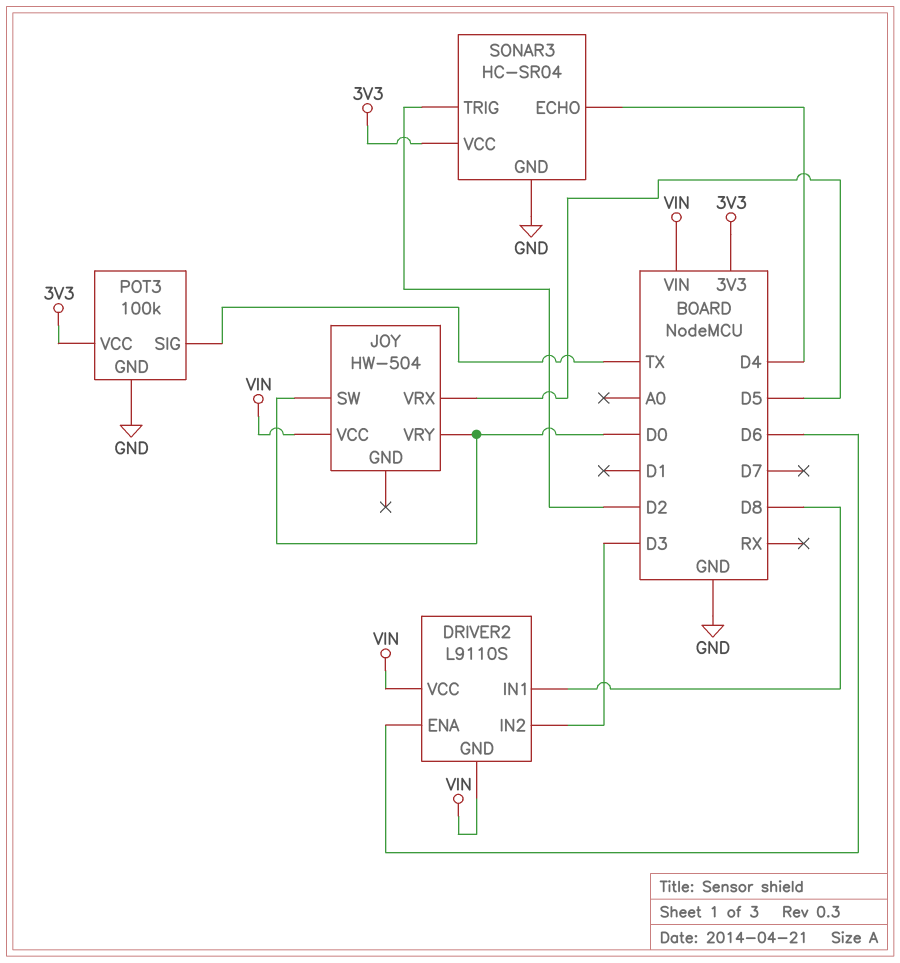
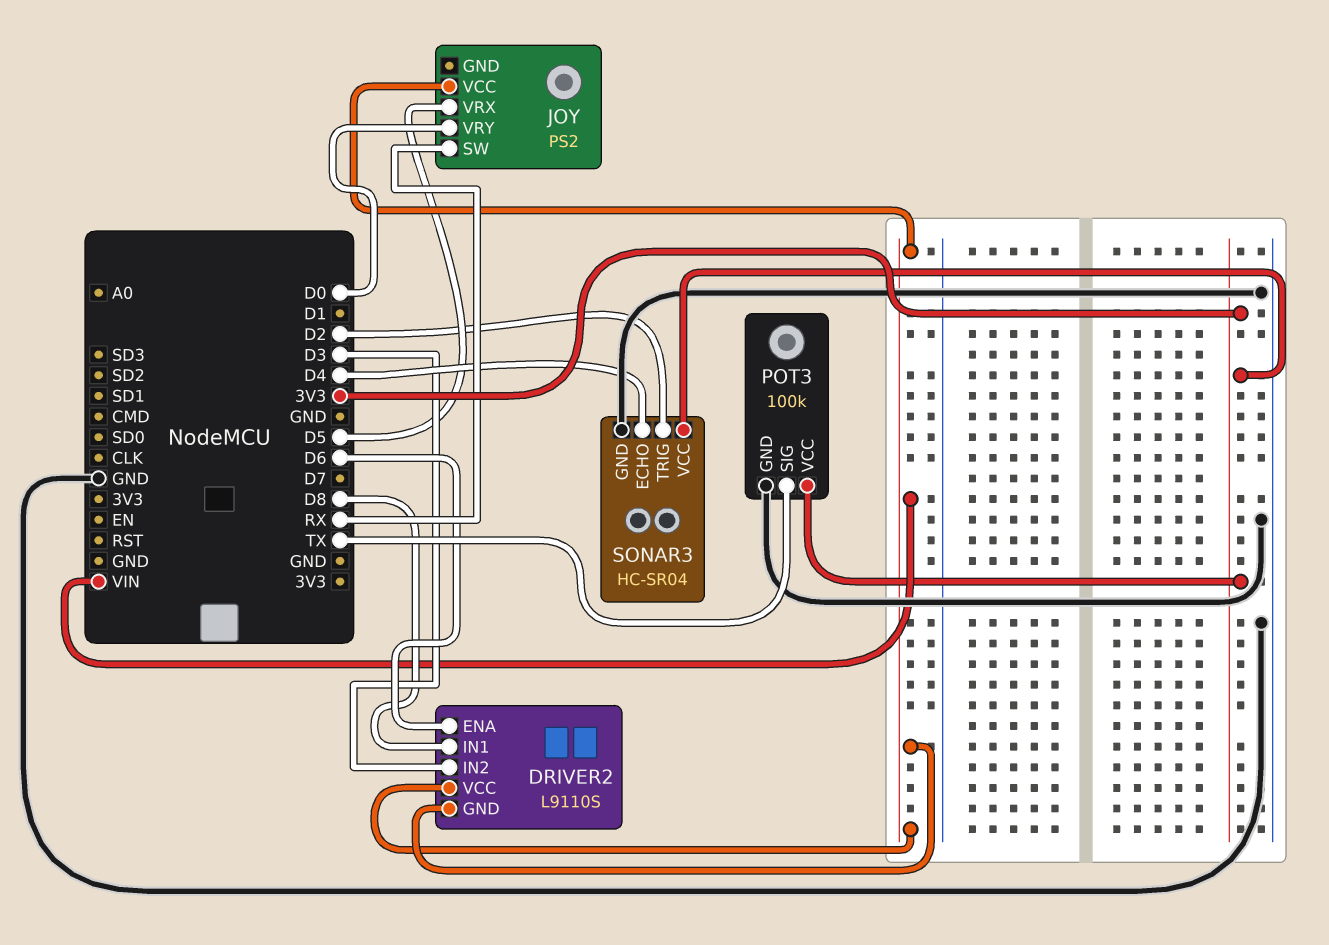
JOY: HW-504 -> PS2
JOY pin SW: D0 -> RX

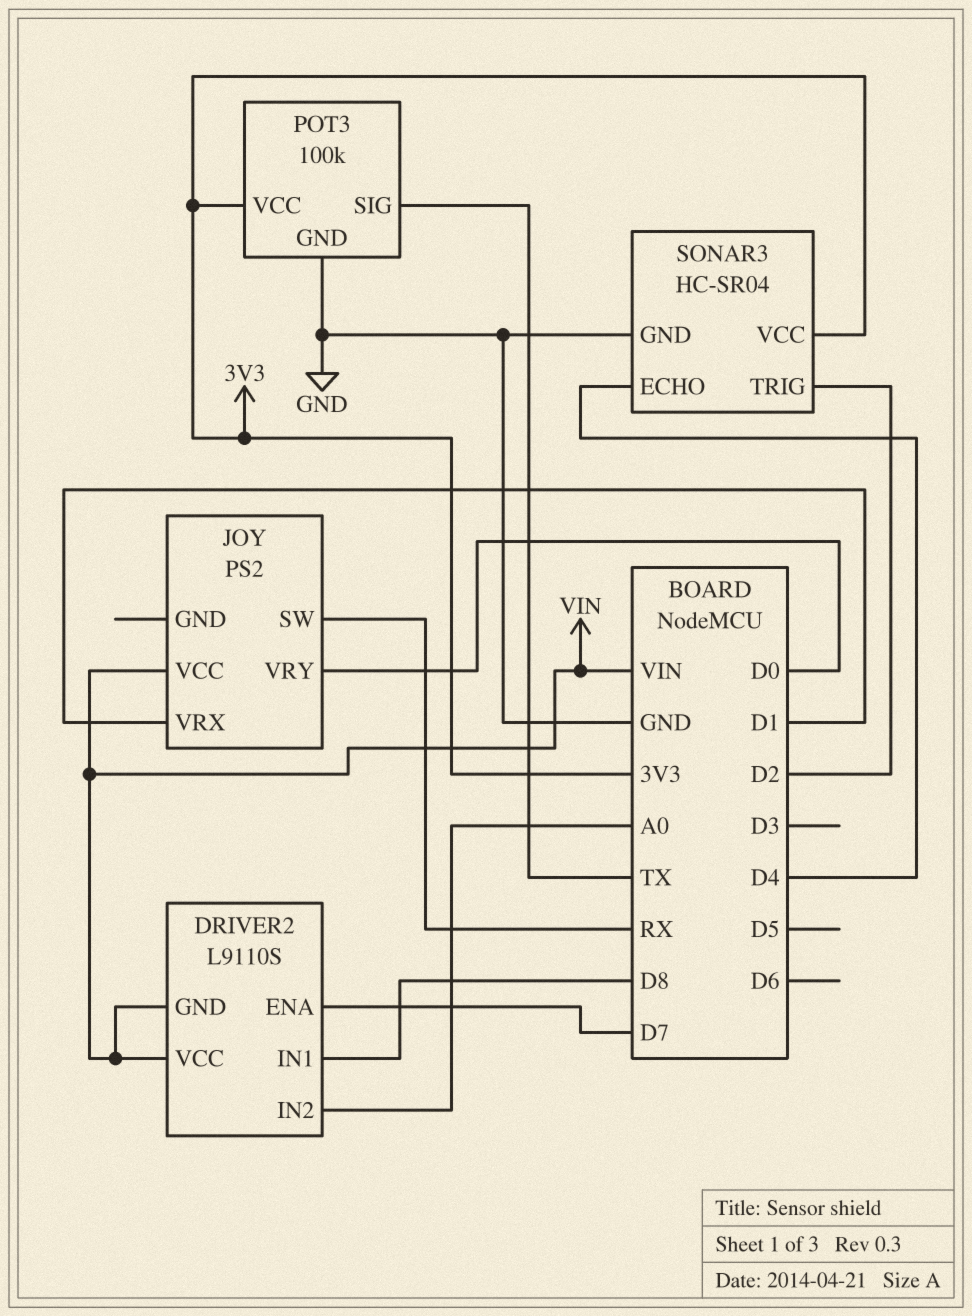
DRIVER2 pin ENA: D6 -> D7
DRIVER2 pin IN2: D3 -> A0
JOY pin VRX: D5 -> D1

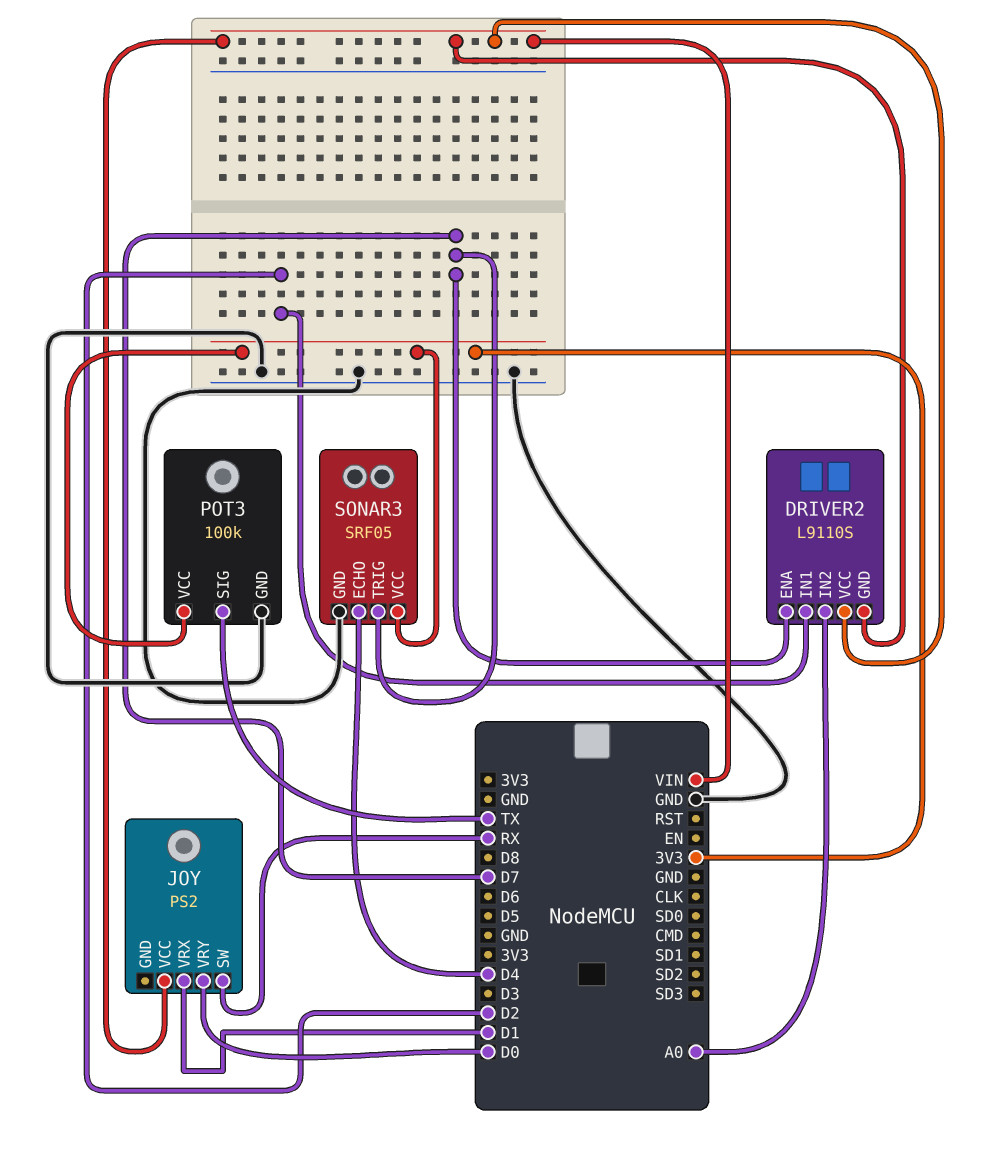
DRIVER2 pin IN1: D8 -> D2
SONAR3: HC-SR04 -> SRF05
SONAR3 pin TRIG: D2 -> D7

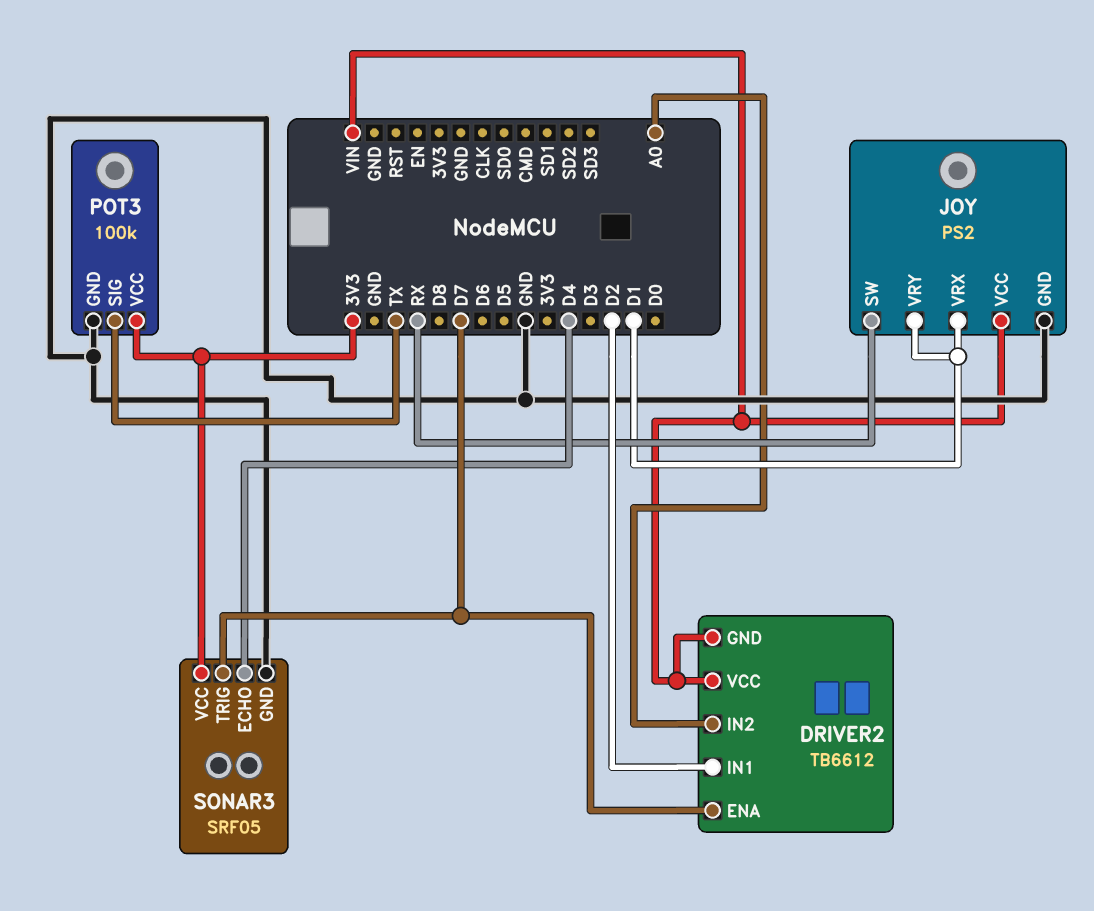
DRIVER2: L9110S -> TB6612
JOY pin GND: none -> GND
JOY pin VRY: D0 -> D1

